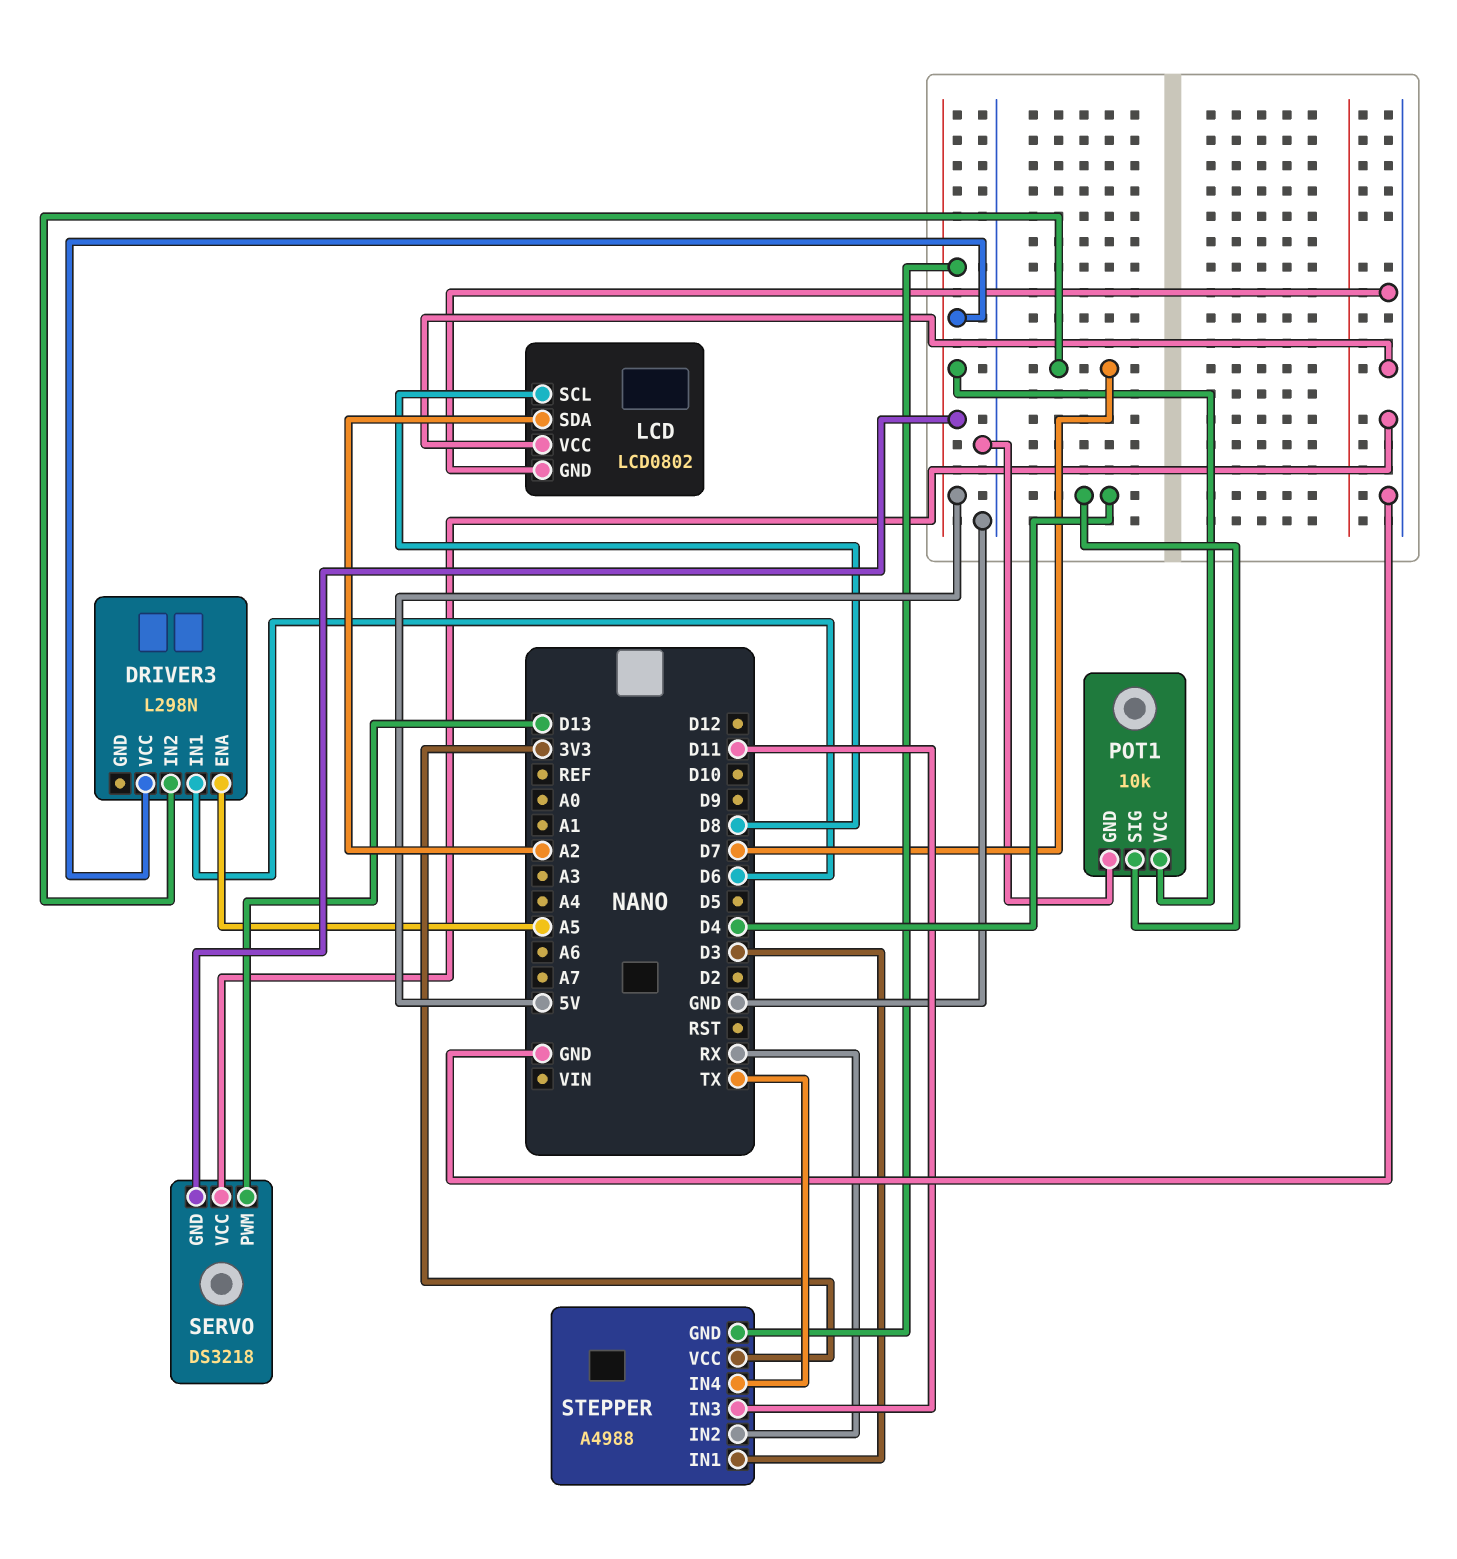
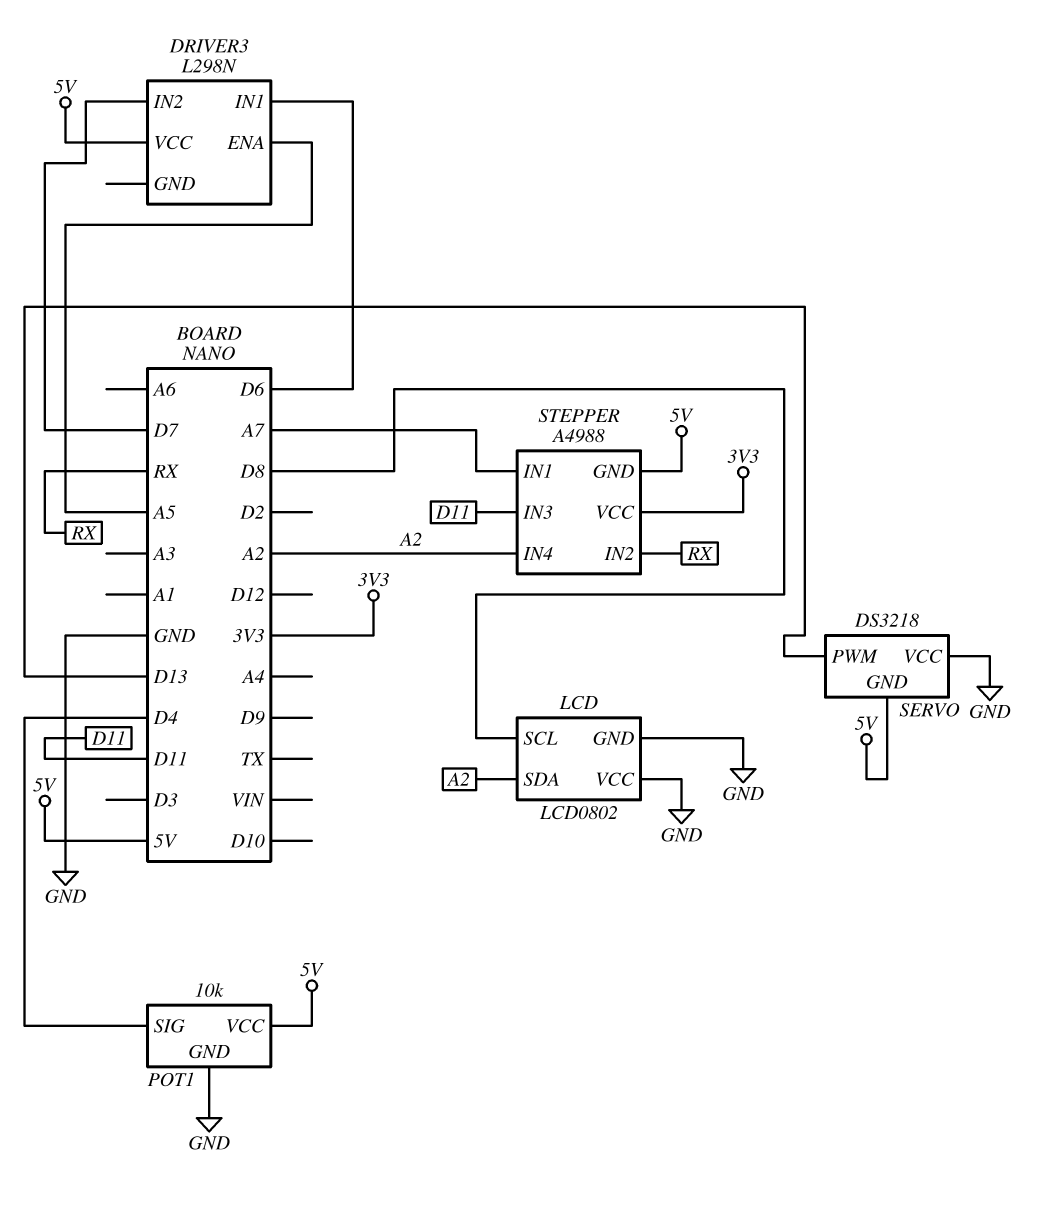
STEPPER pin IN1: D3 -> A7
STEPPER pin IN4: TX -> A2

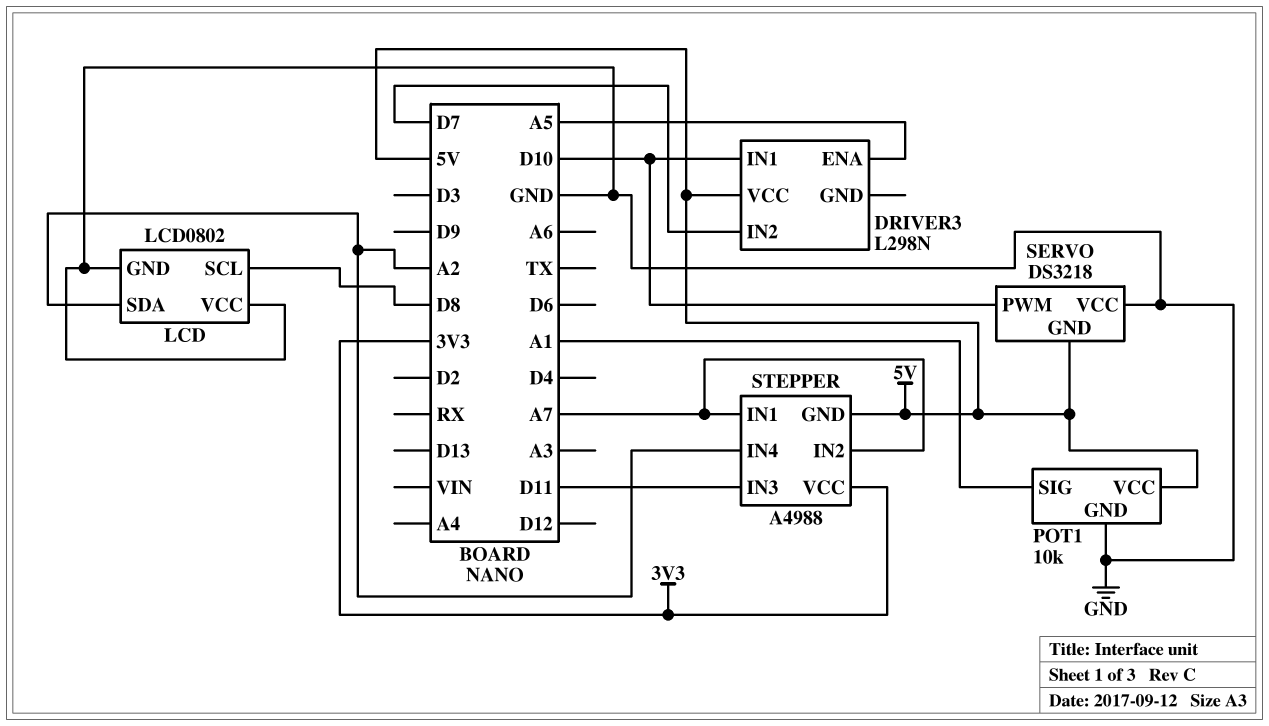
DRIVER3 pin IN1: D6 -> D10
POT1 pin SIG: D4 -> A1
SERVO pin PWM: D13 -> D10
STEPPER pin IN2: RX -> A7

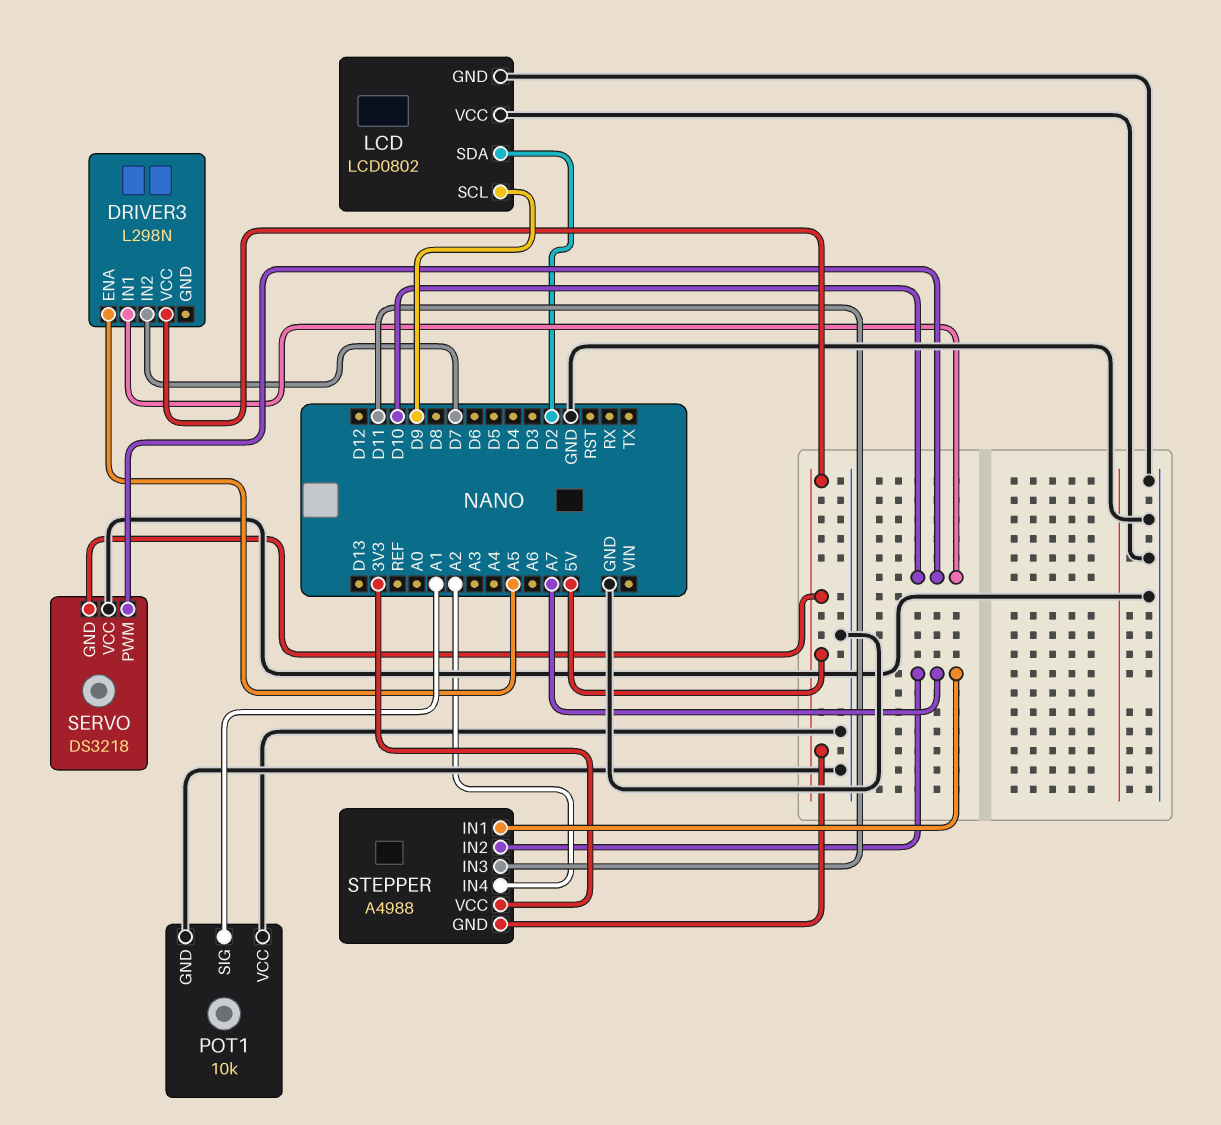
LCD pin SCL: D8 -> D9
LCD pin SDA: A2 -> D2
POT1 pin VCC: 5V -> GND

